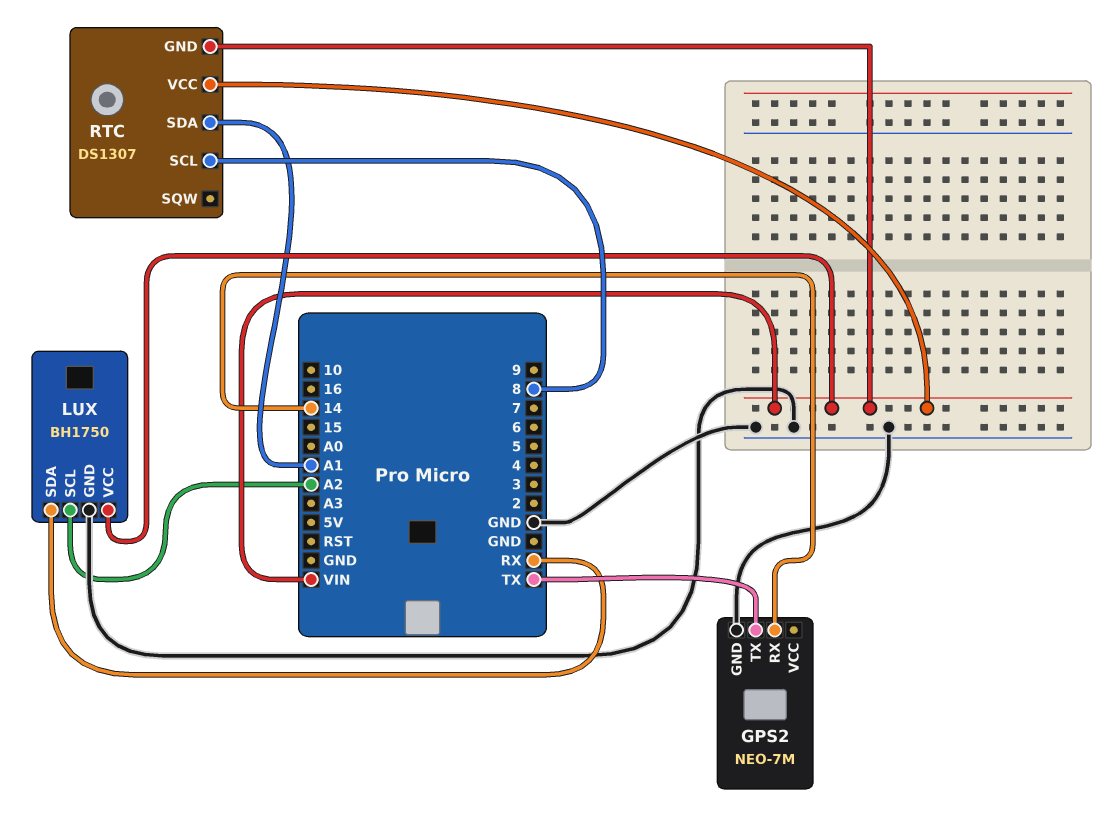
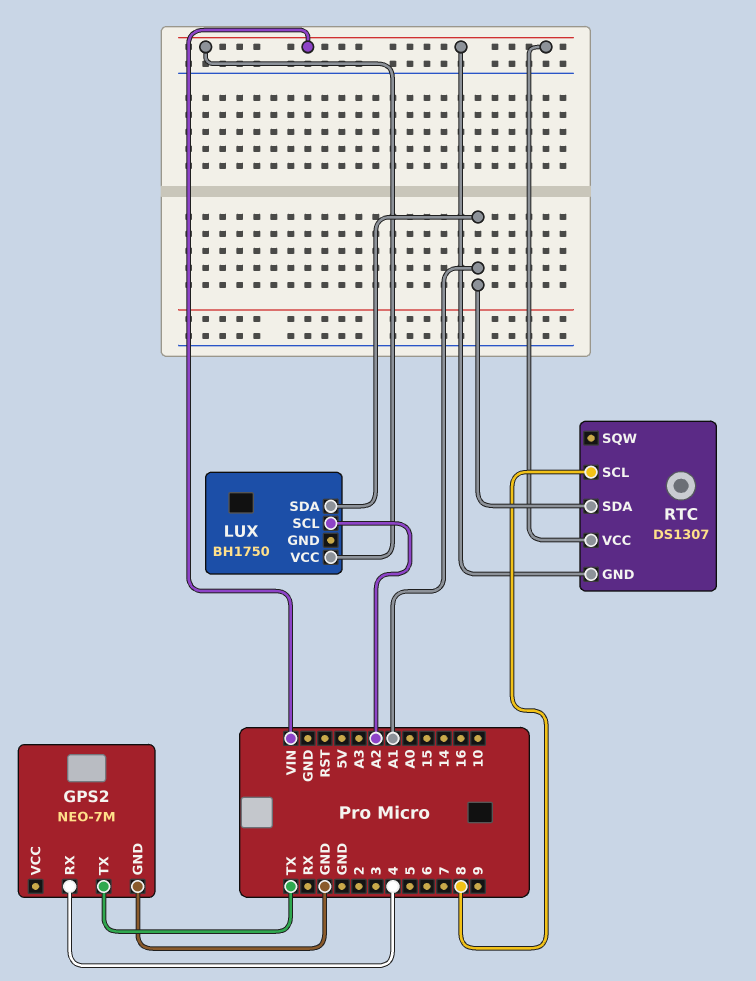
GPS2 pin RX: 14 -> 4
LUX pin GND: GND -> none
LUX pin SDA: RX -> A1

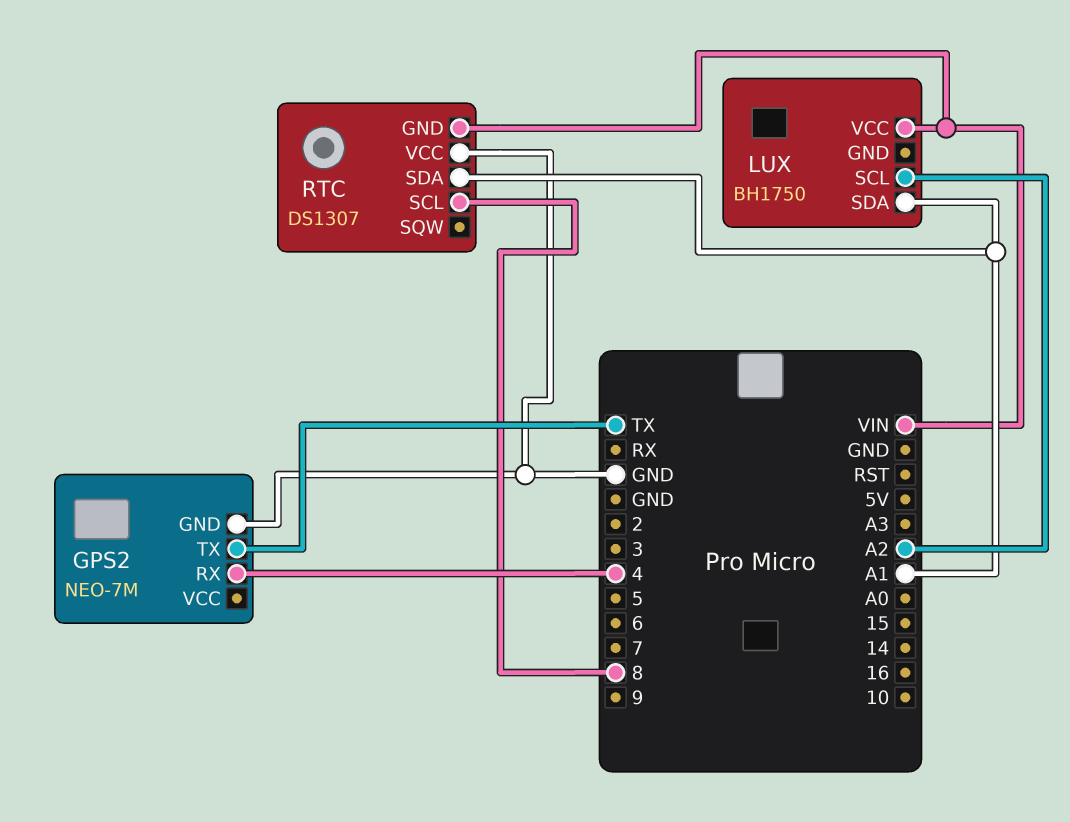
RTC pin VCC: VIN -> GND

